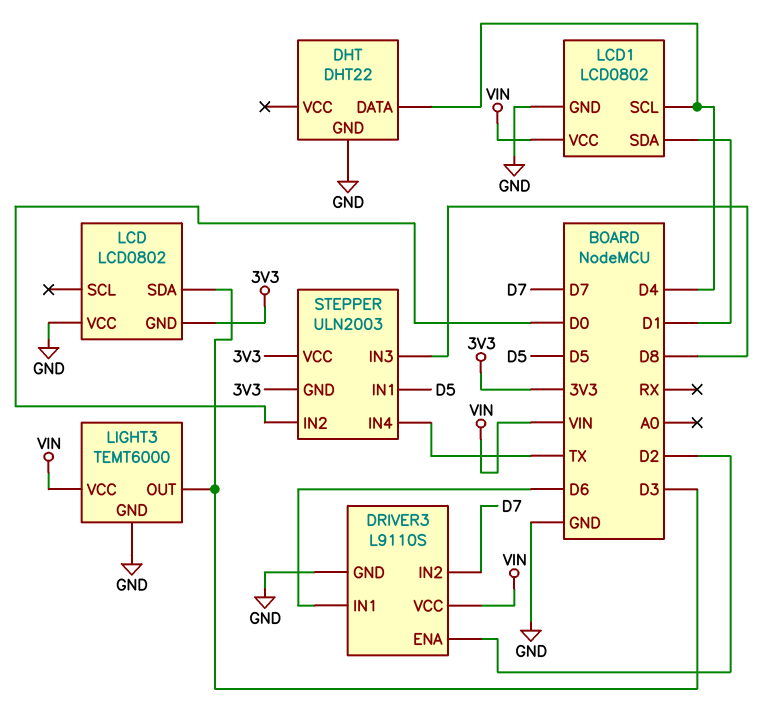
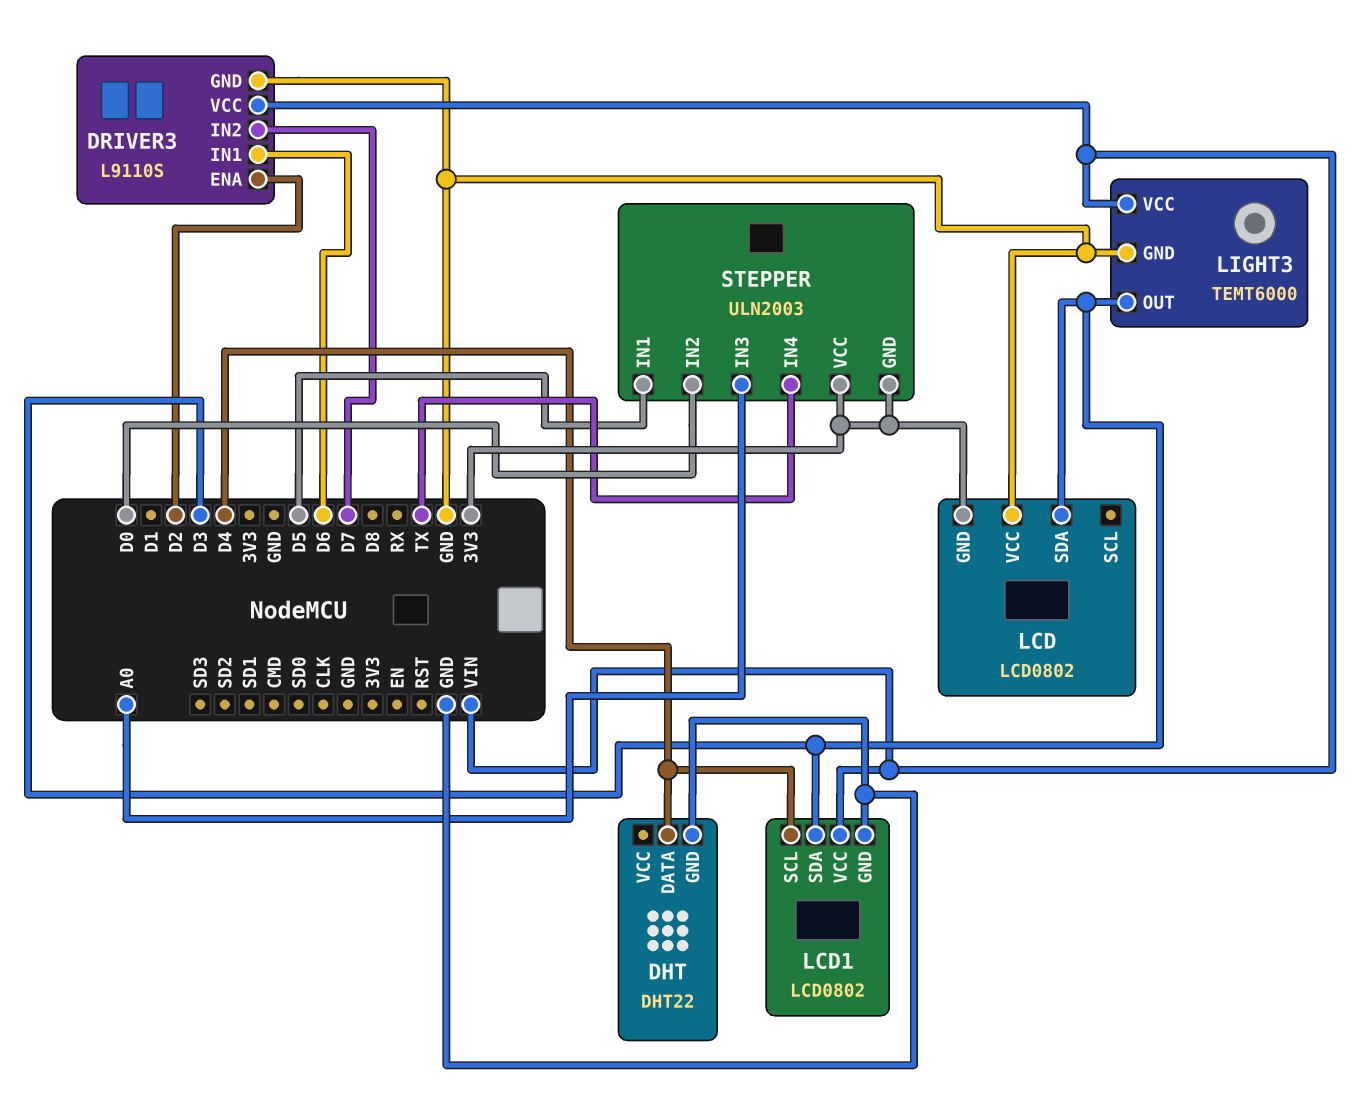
LCD1 pin SDA: D1 -> D3
STEPPER pin IN3: D8 -> A0

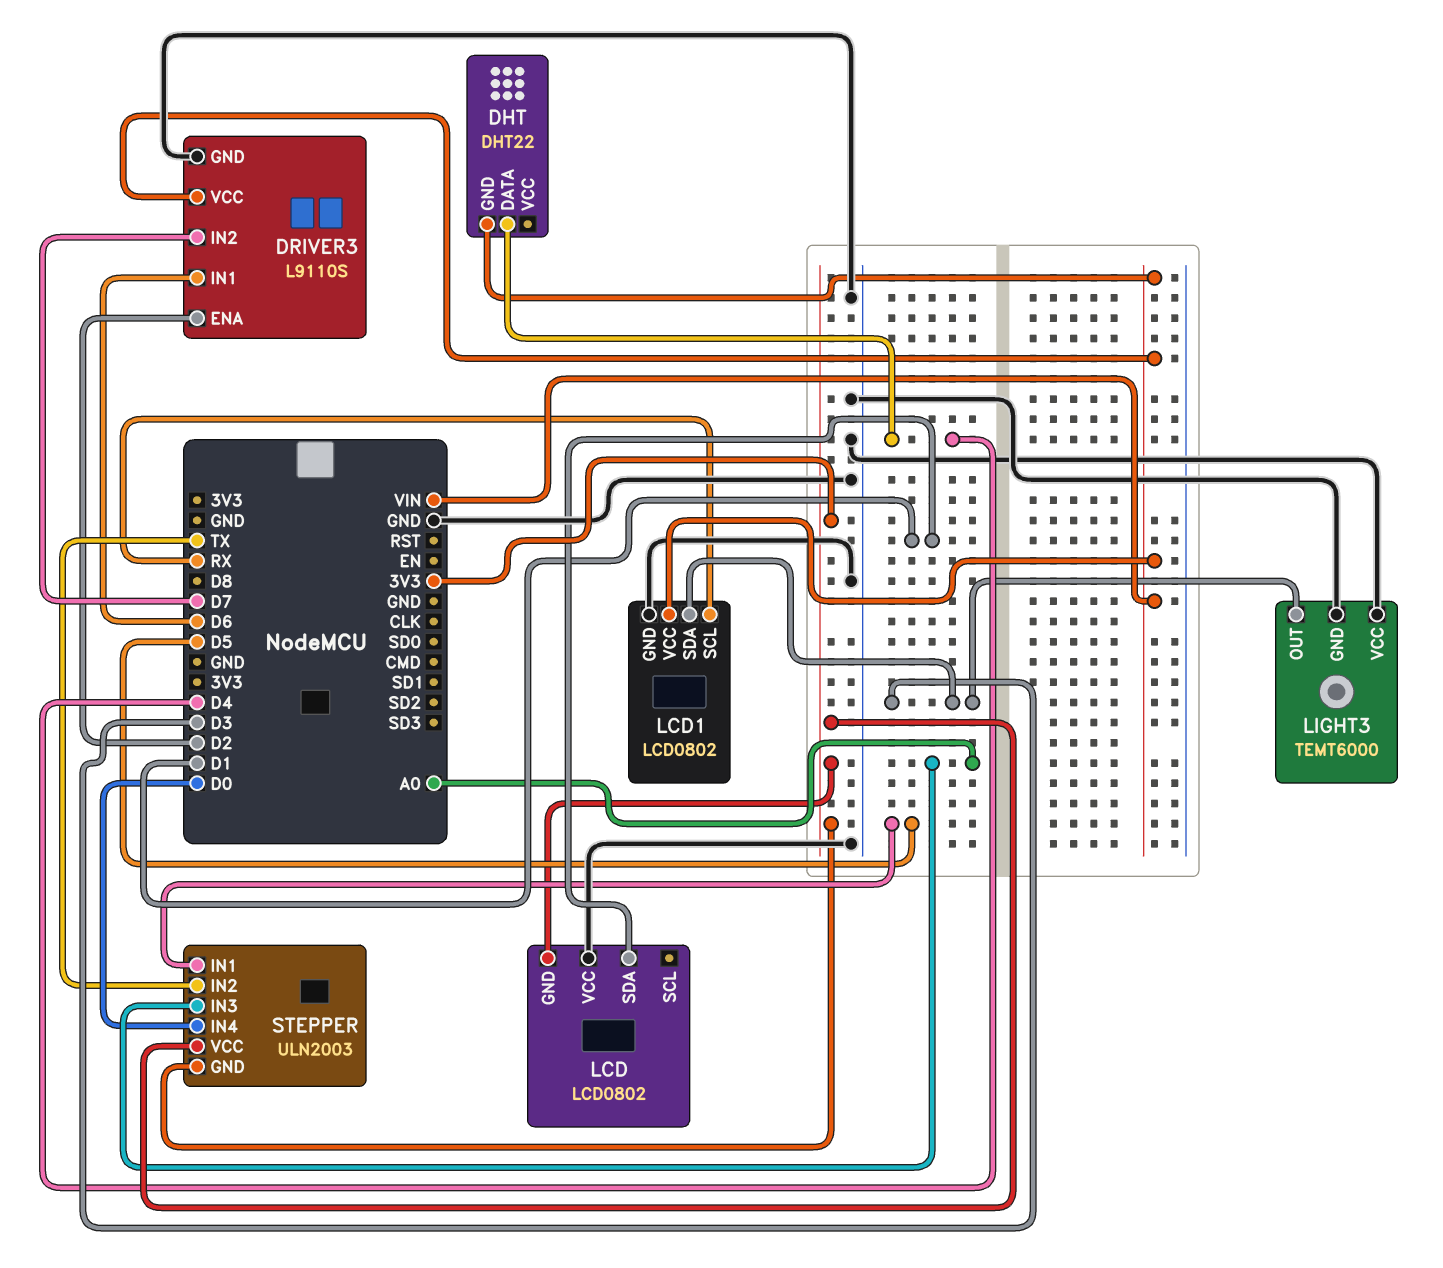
DHT pin GND: GND -> VIN
LCD pin SDA: D3 -> D1
LCD1 pin SCL: D4 -> RX
LIGHT3 pin VCC: VIN -> GND
STEPPER pin IN2: D0 -> TX
STEPPER pin IN4: TX -> D0

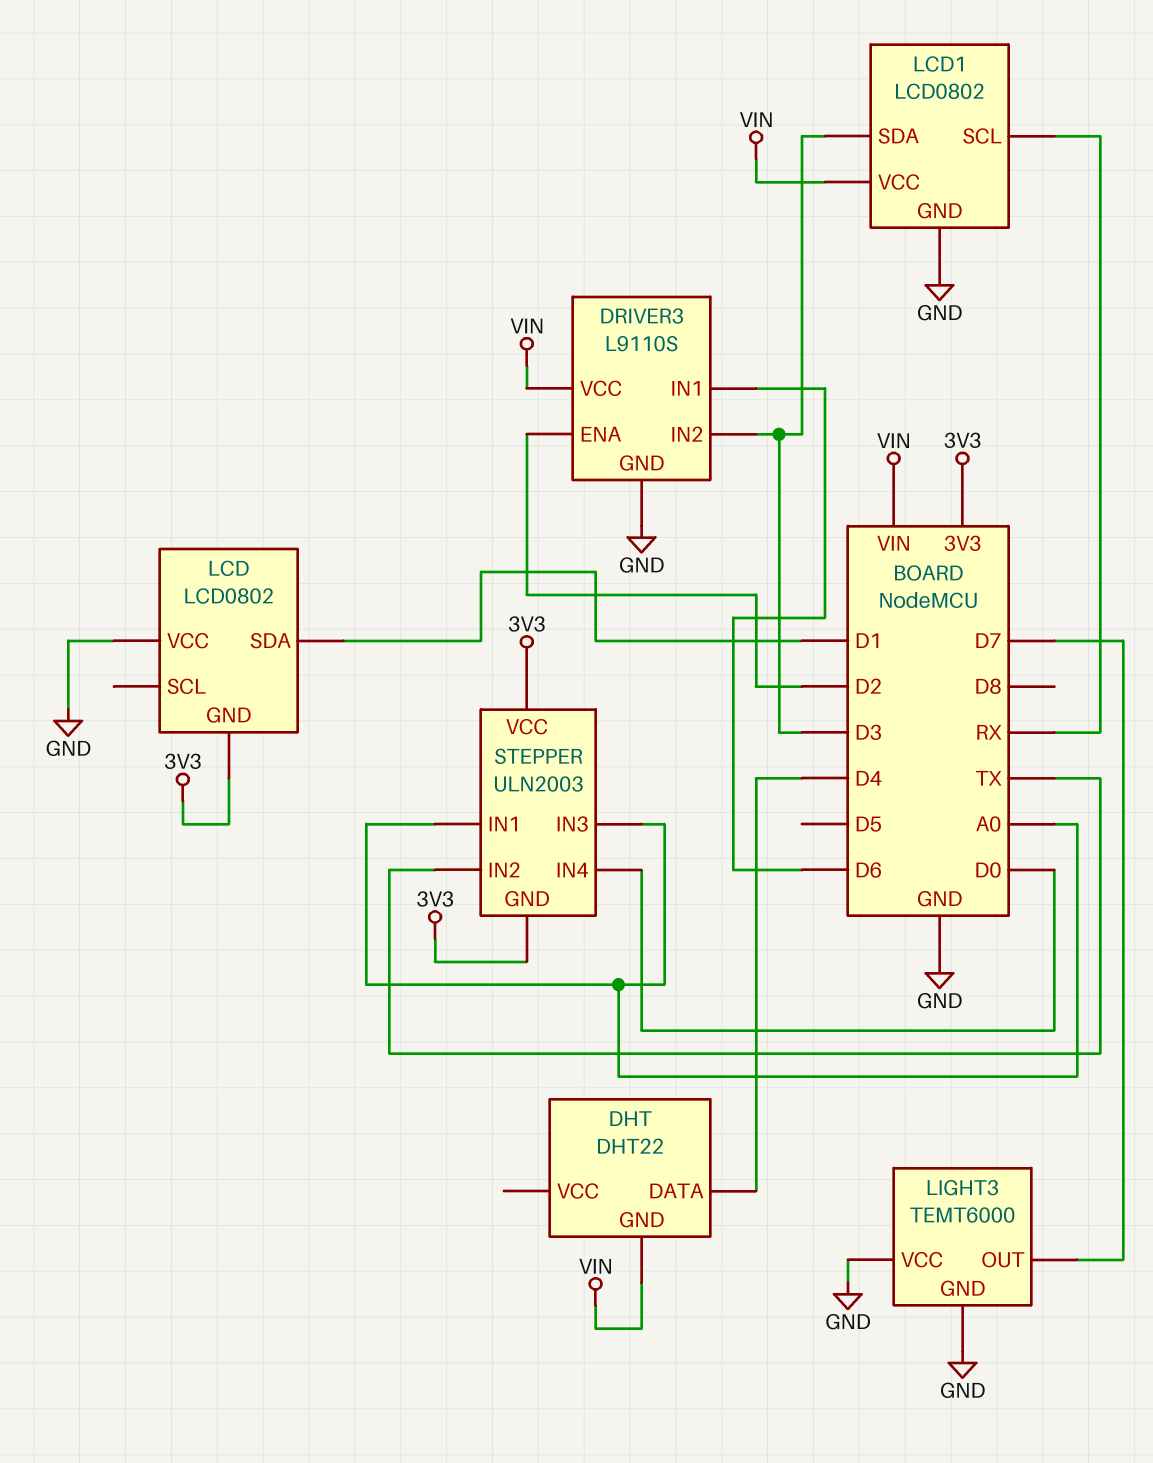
DRIVER3 pin IN2: D7 -> D3
LIGHT3 pin OUT: D3 -> D7
STEPPER pin IN1: D5 -> A0

